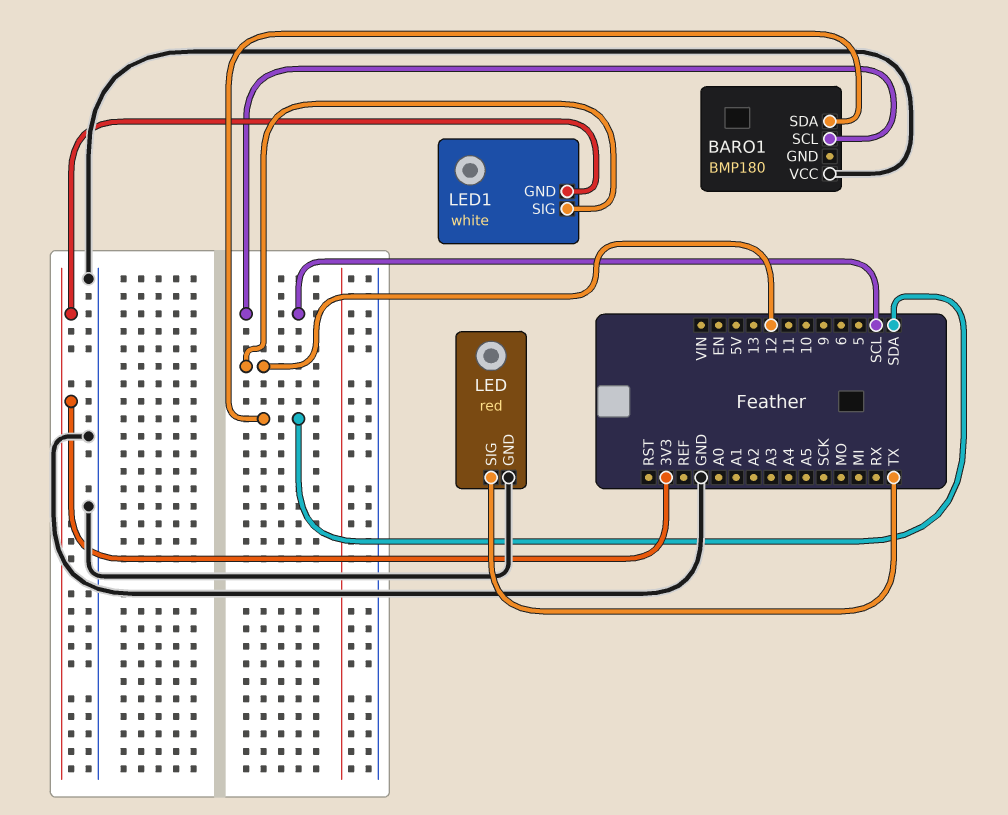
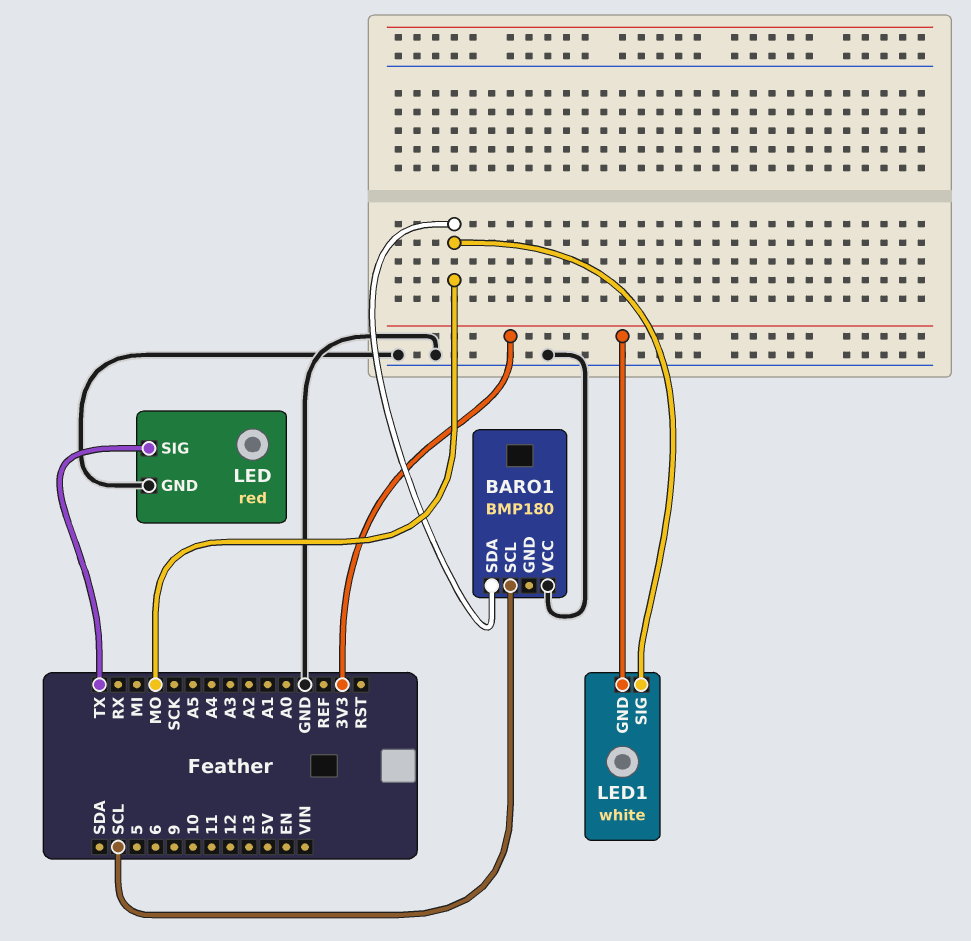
BARO1 pin SDA: SDA -> MO
LED1 pin SIG: 12 -> MO

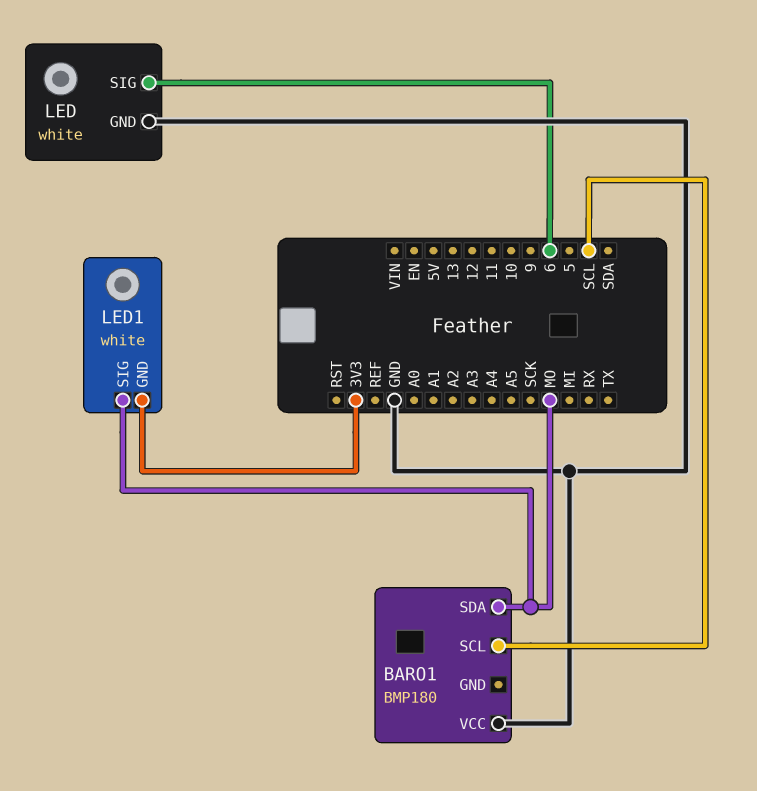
LED: red -> white
LED pin SIG: TX -> 6

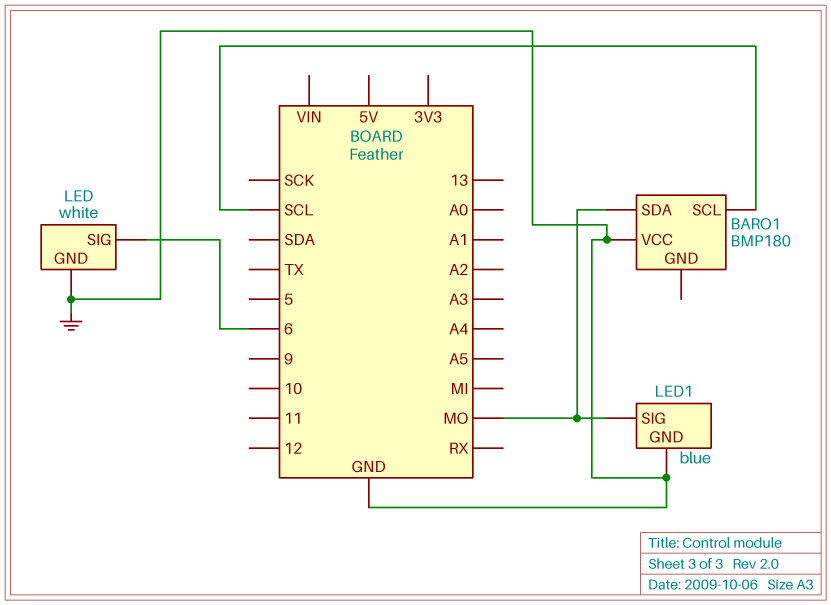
LED1: white -> blue
LED1 pin GND: 3V3 -> GND

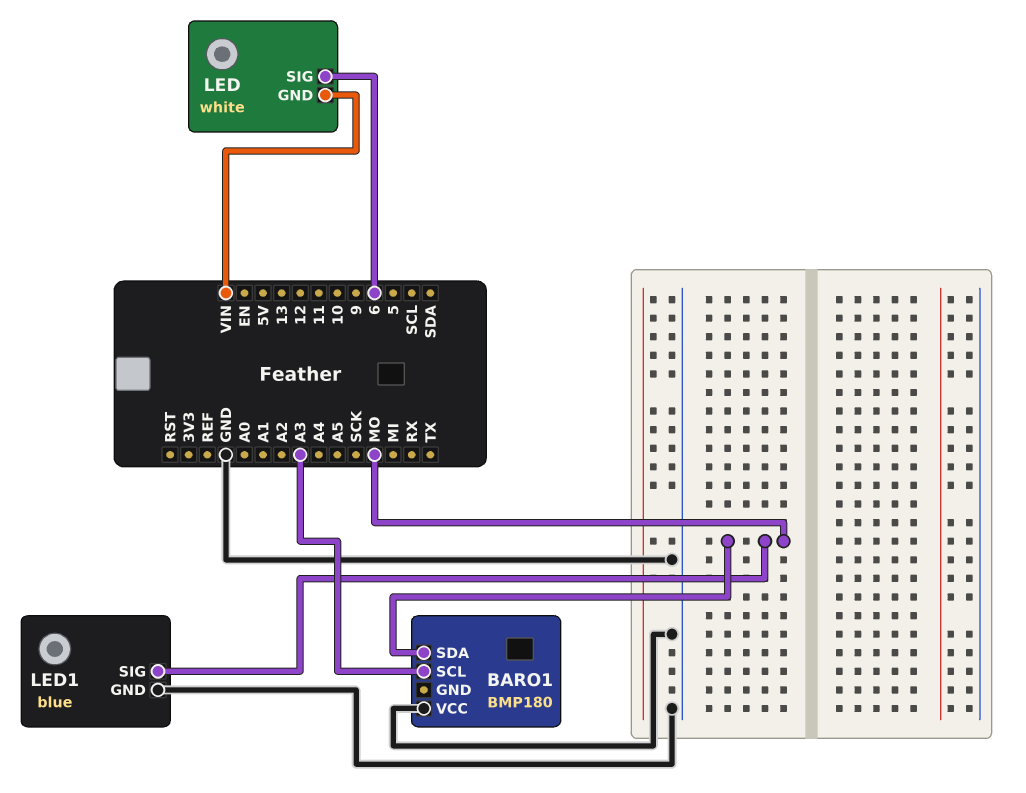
BARO1 pin SCL: SCL -> A3
LED pin GND: GND -> VIN

